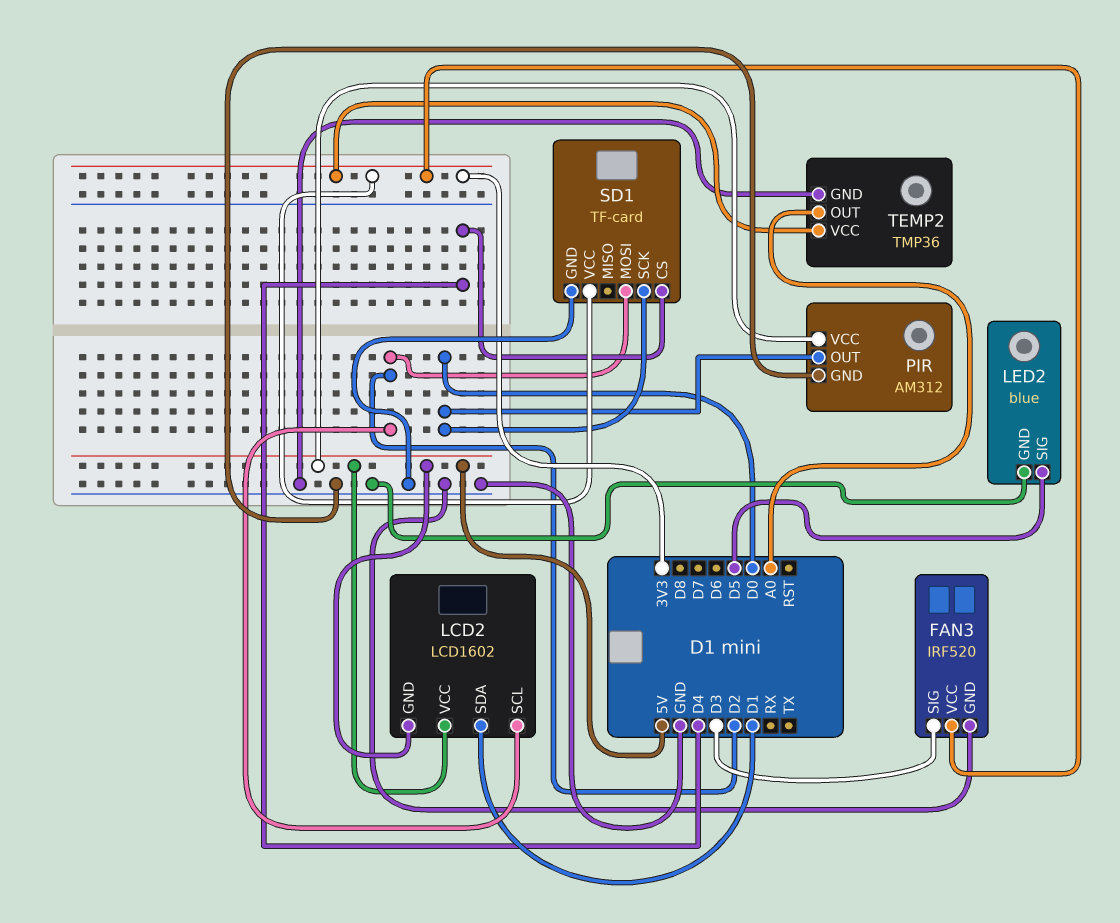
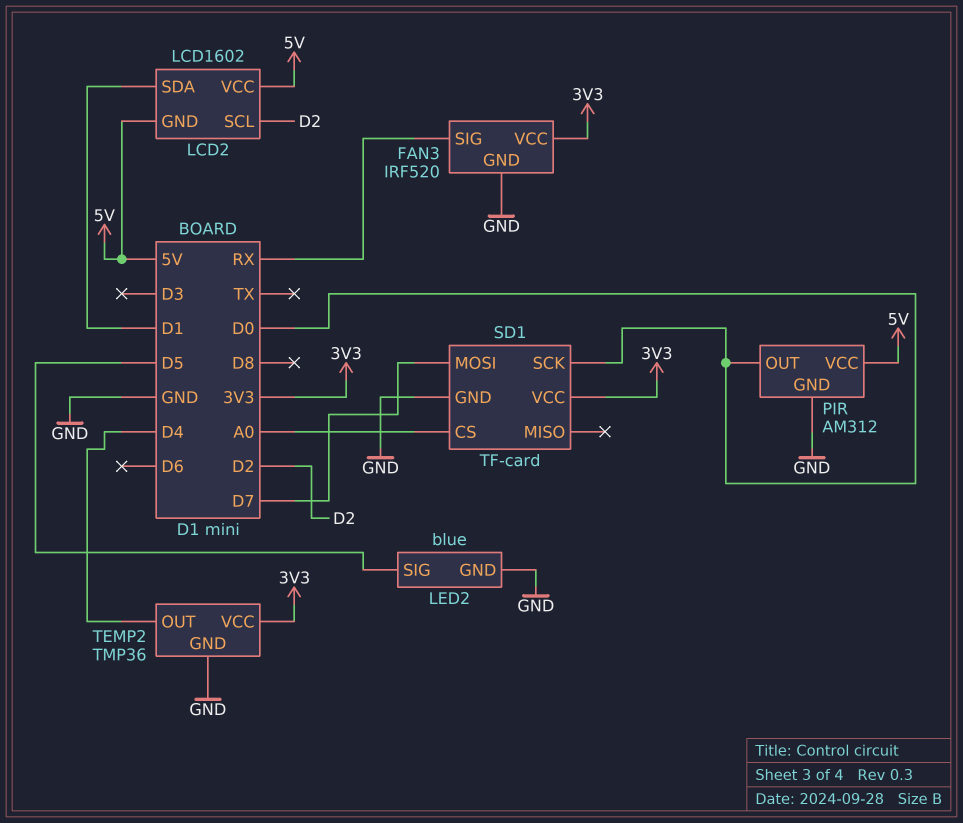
FAN3 pin SIG: D3 -> RX
SD1 pin CS: D4 -> A0
SD1 pin MOSI: D2 -> D7
TEMP2 pin OUT: A0 -> D4

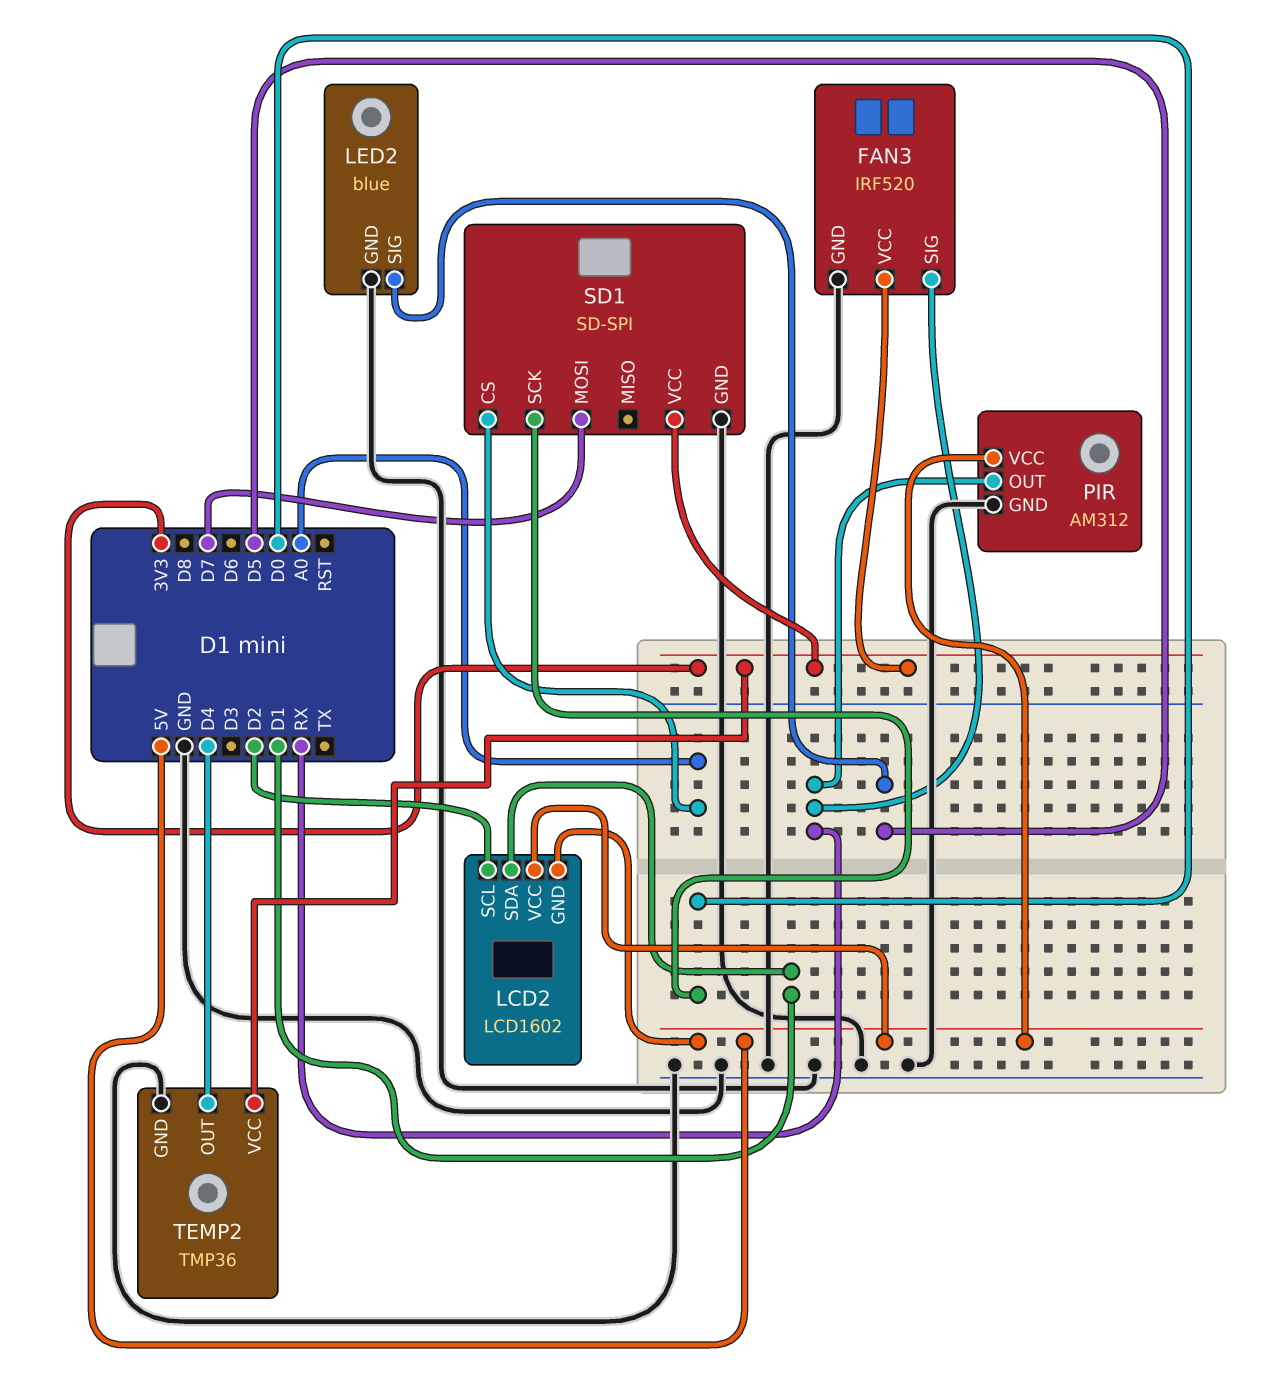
PIR pin OUT: D0 -> RX
SD1: TF-card -> SD-SPI

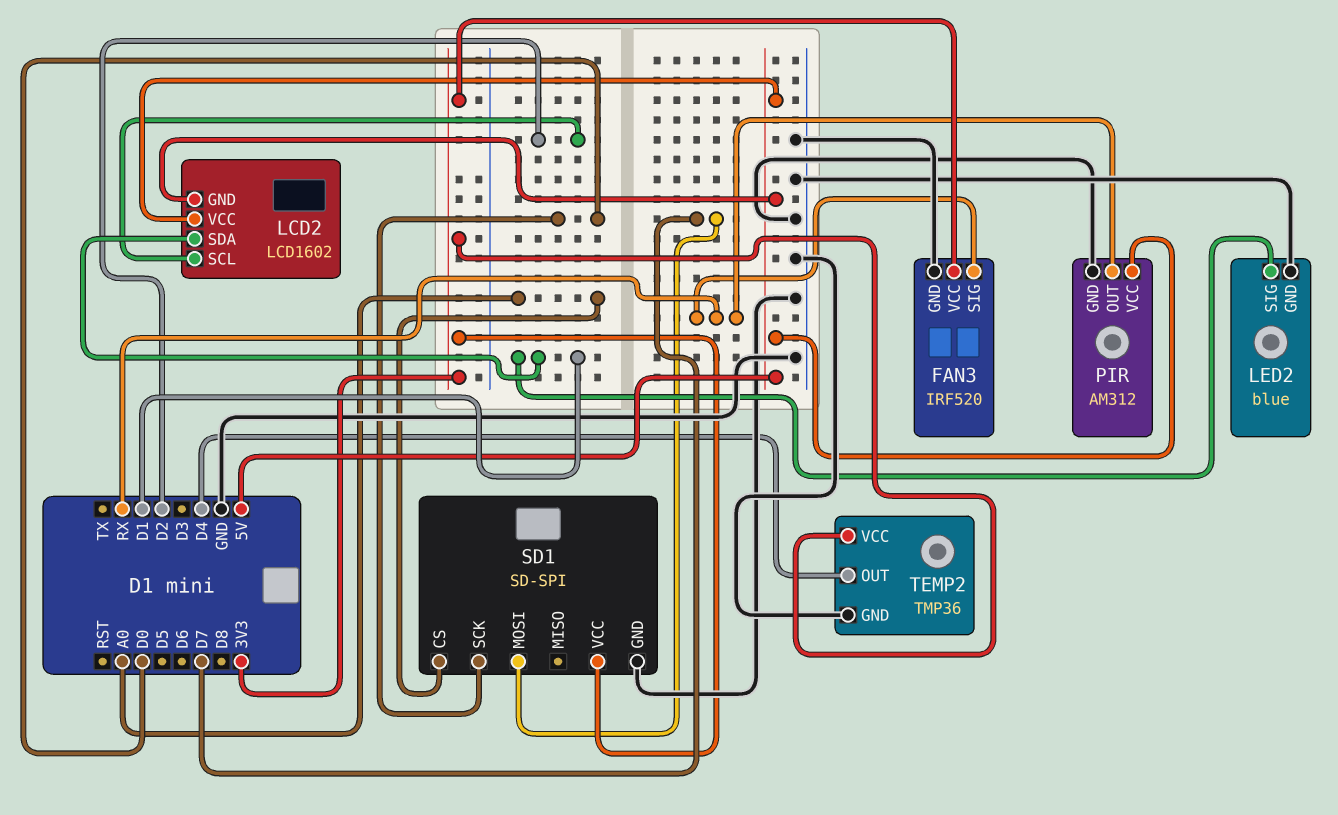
LED2 pin SIG: D5 -> D1

